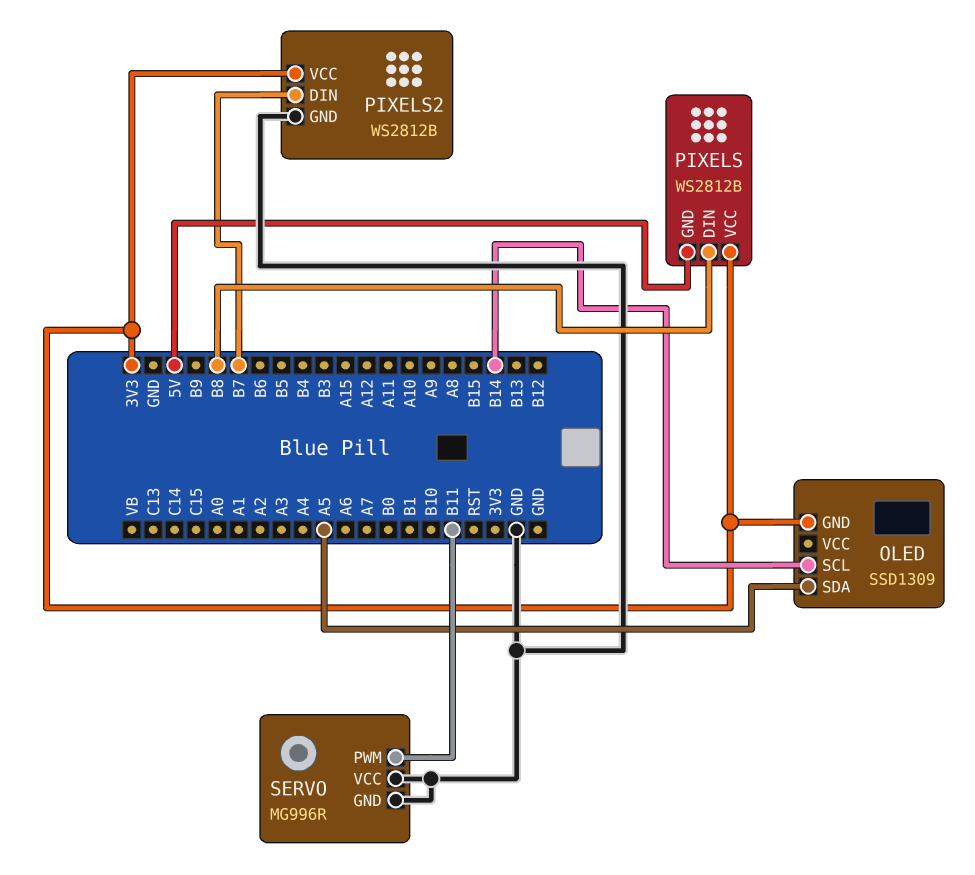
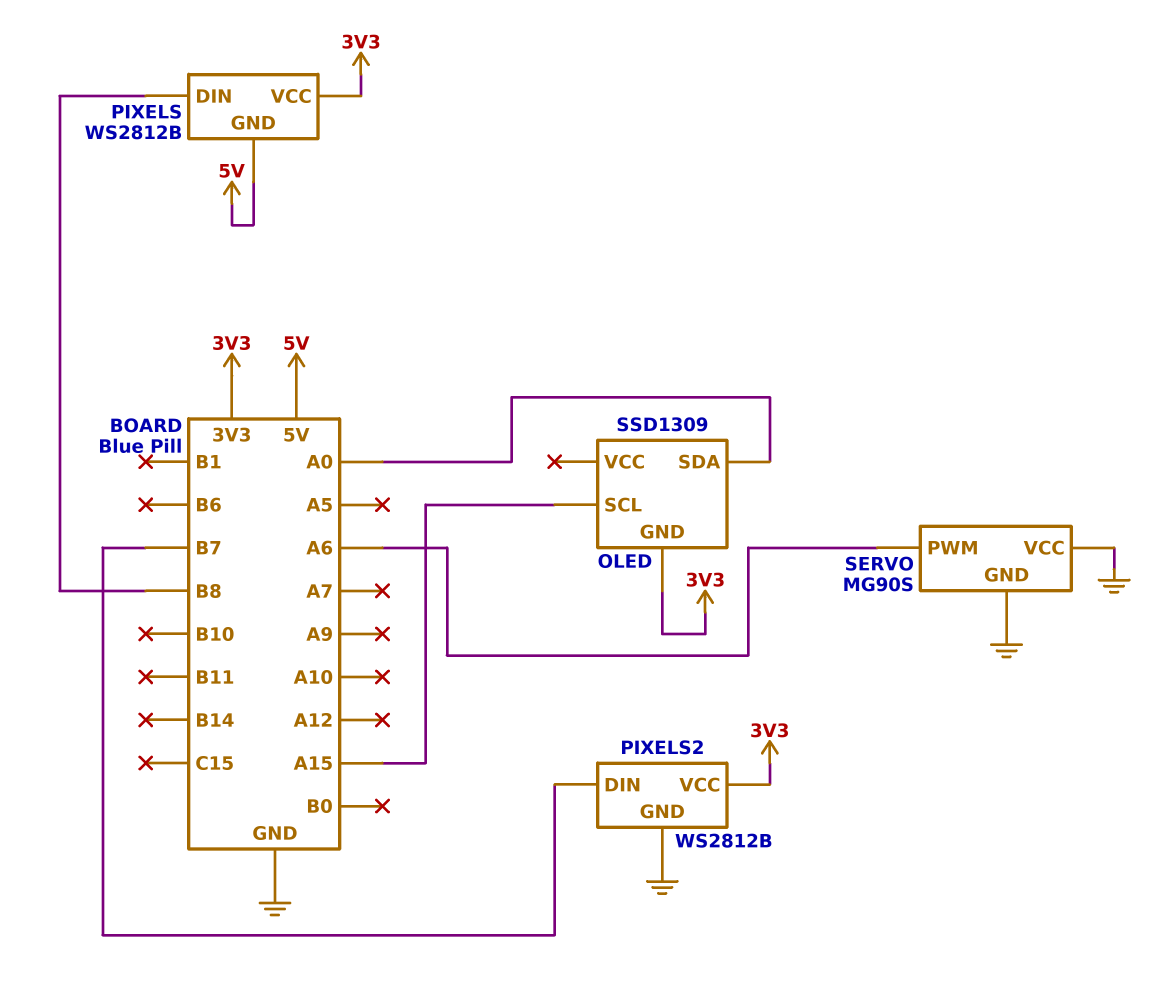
OLED pin SCL: B14 -> A15
OLED pin SDA: A5 -> A0
SERVO: MG996R -> MG90S
SERVO pin PWM: B11 -> A6

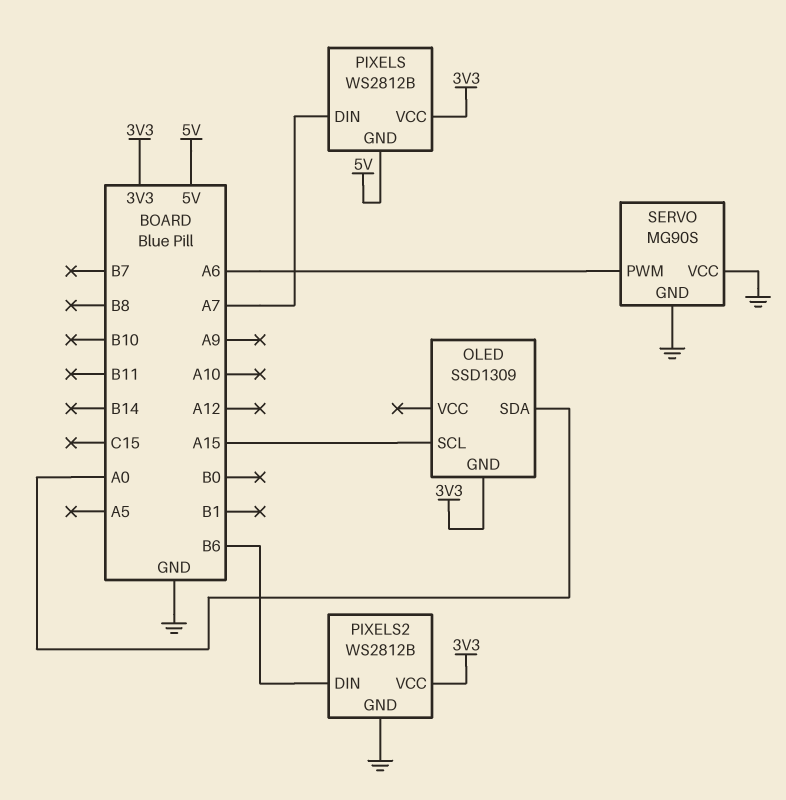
PIXELS pin DIN: B8 -> A7
PIXELS2 pin DIN: B7 -> B6

